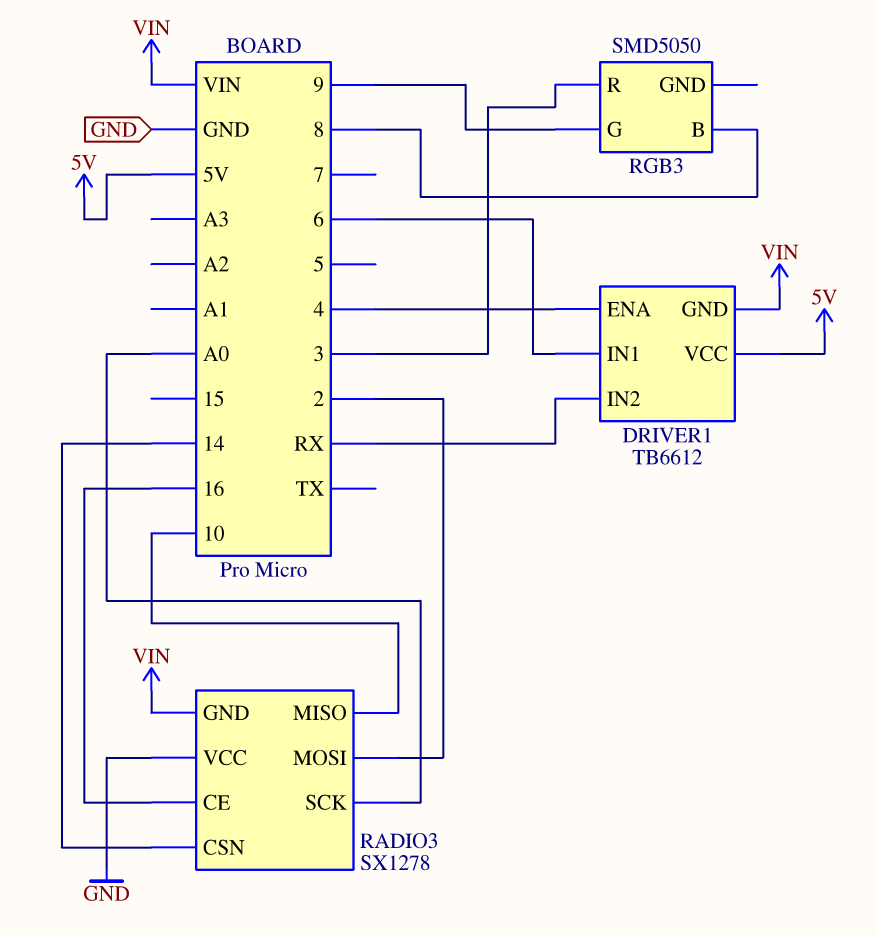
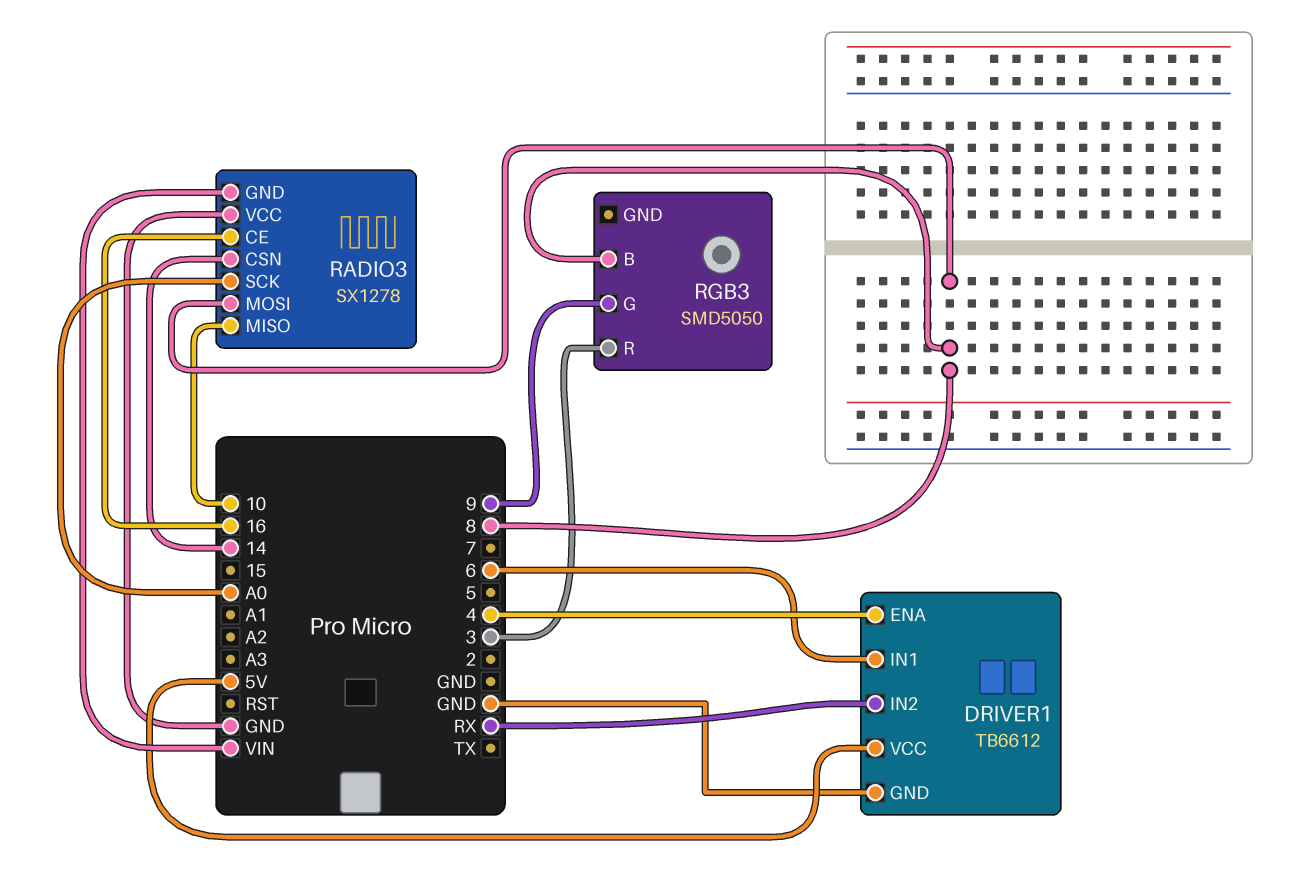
DRIVER1 pin GND: VIN -> GND
RADIO3 pin MOSI: 2 -> 8

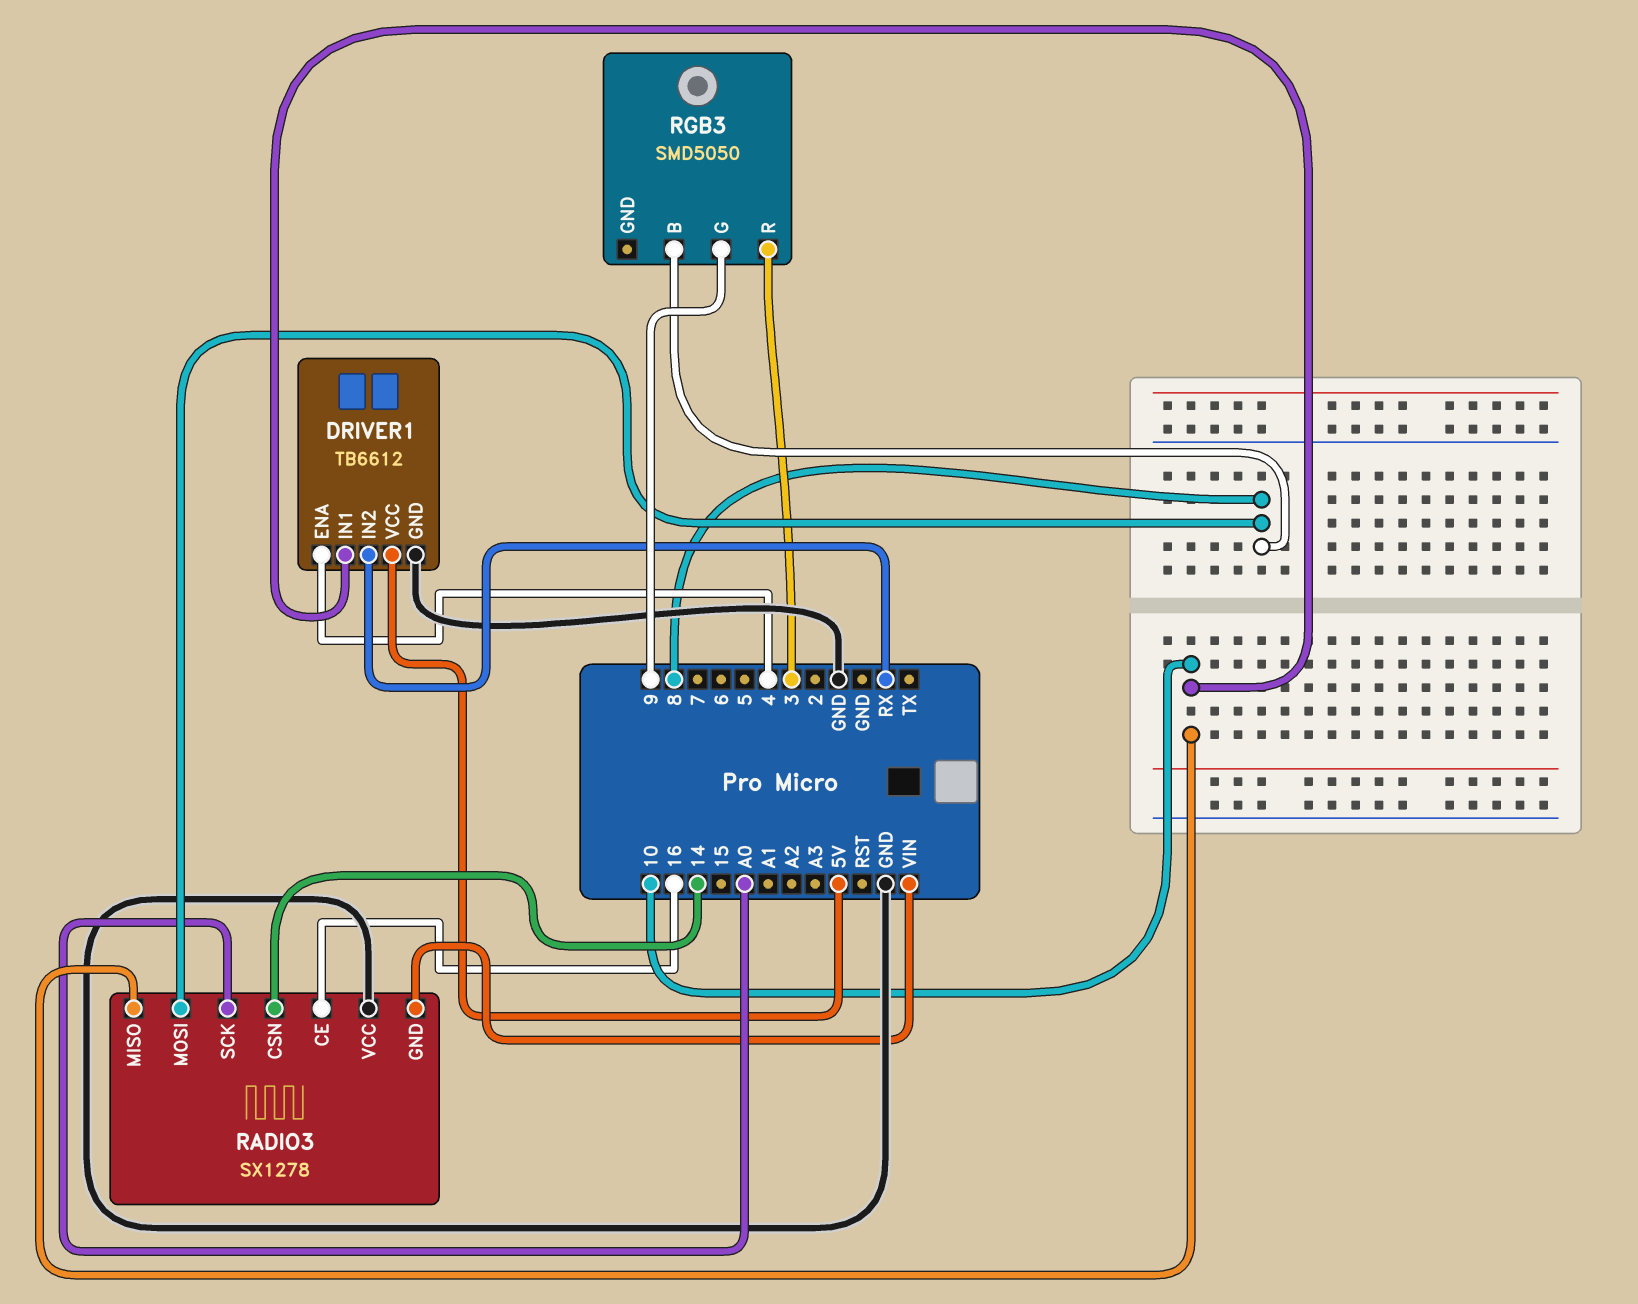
DRIVER1 pin IN1: 6 -> 10

